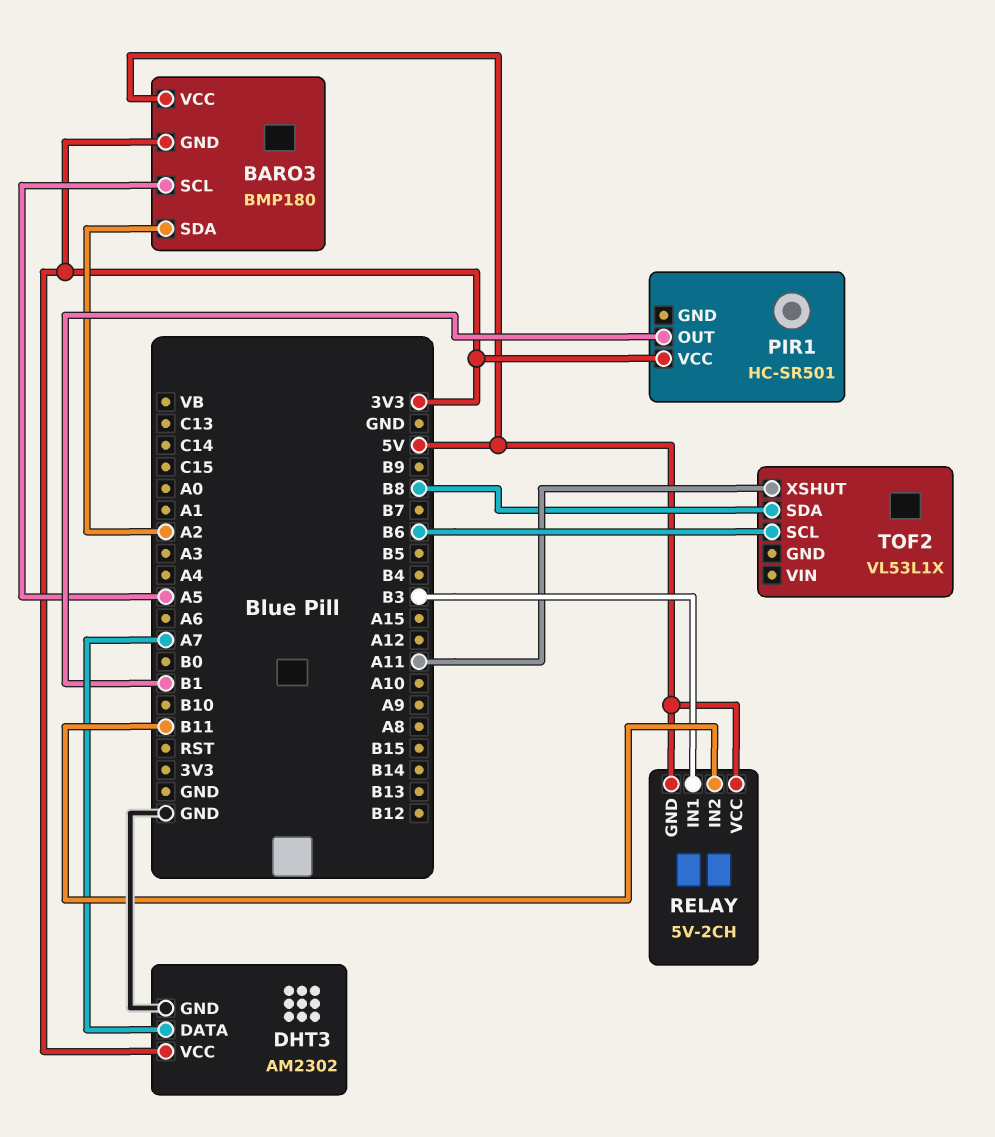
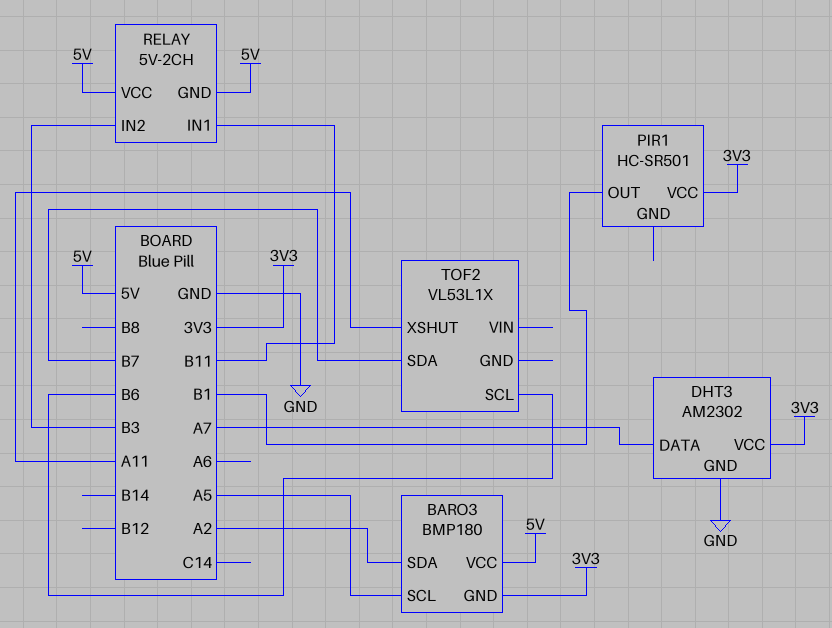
RELAY pin IN1: B3 -> B11
RELAY pin IN2: B11 -> B3
TOF2 pin SDA: B8 -> B7

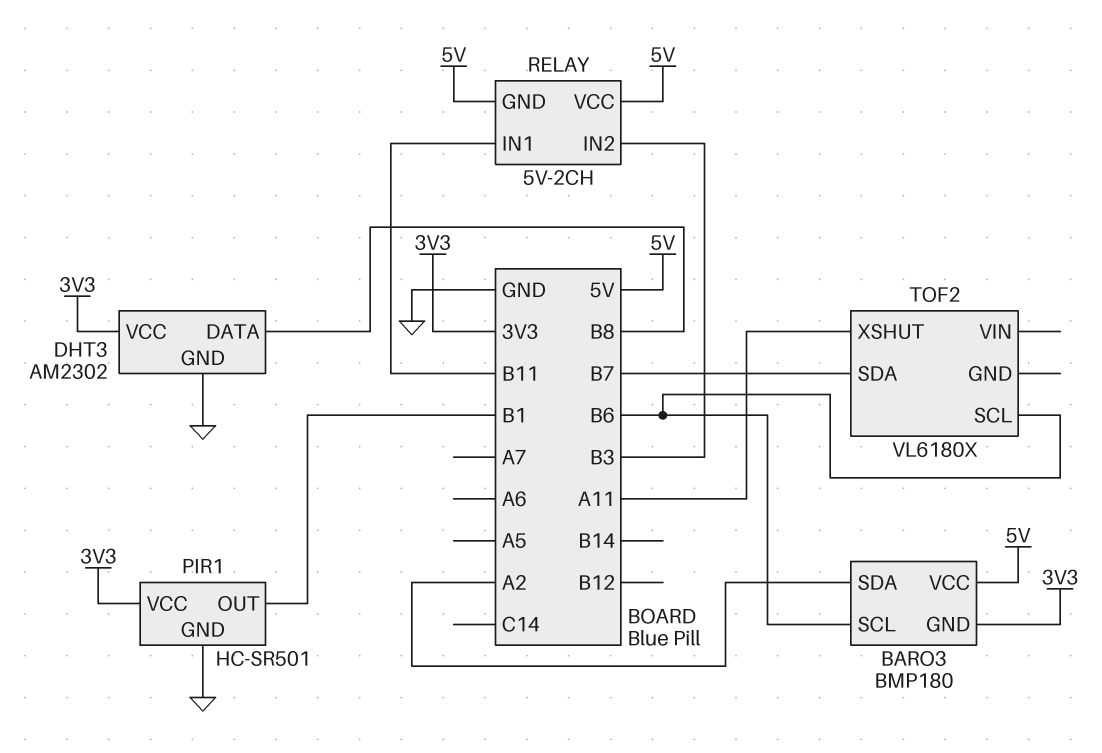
BARO3 pin SCL: A5 -> B6
DHT3 pin DATA: A7 -> B8
PIR1 pin GND: none -> GND
TOF2: VL53L1X -> VL6180X

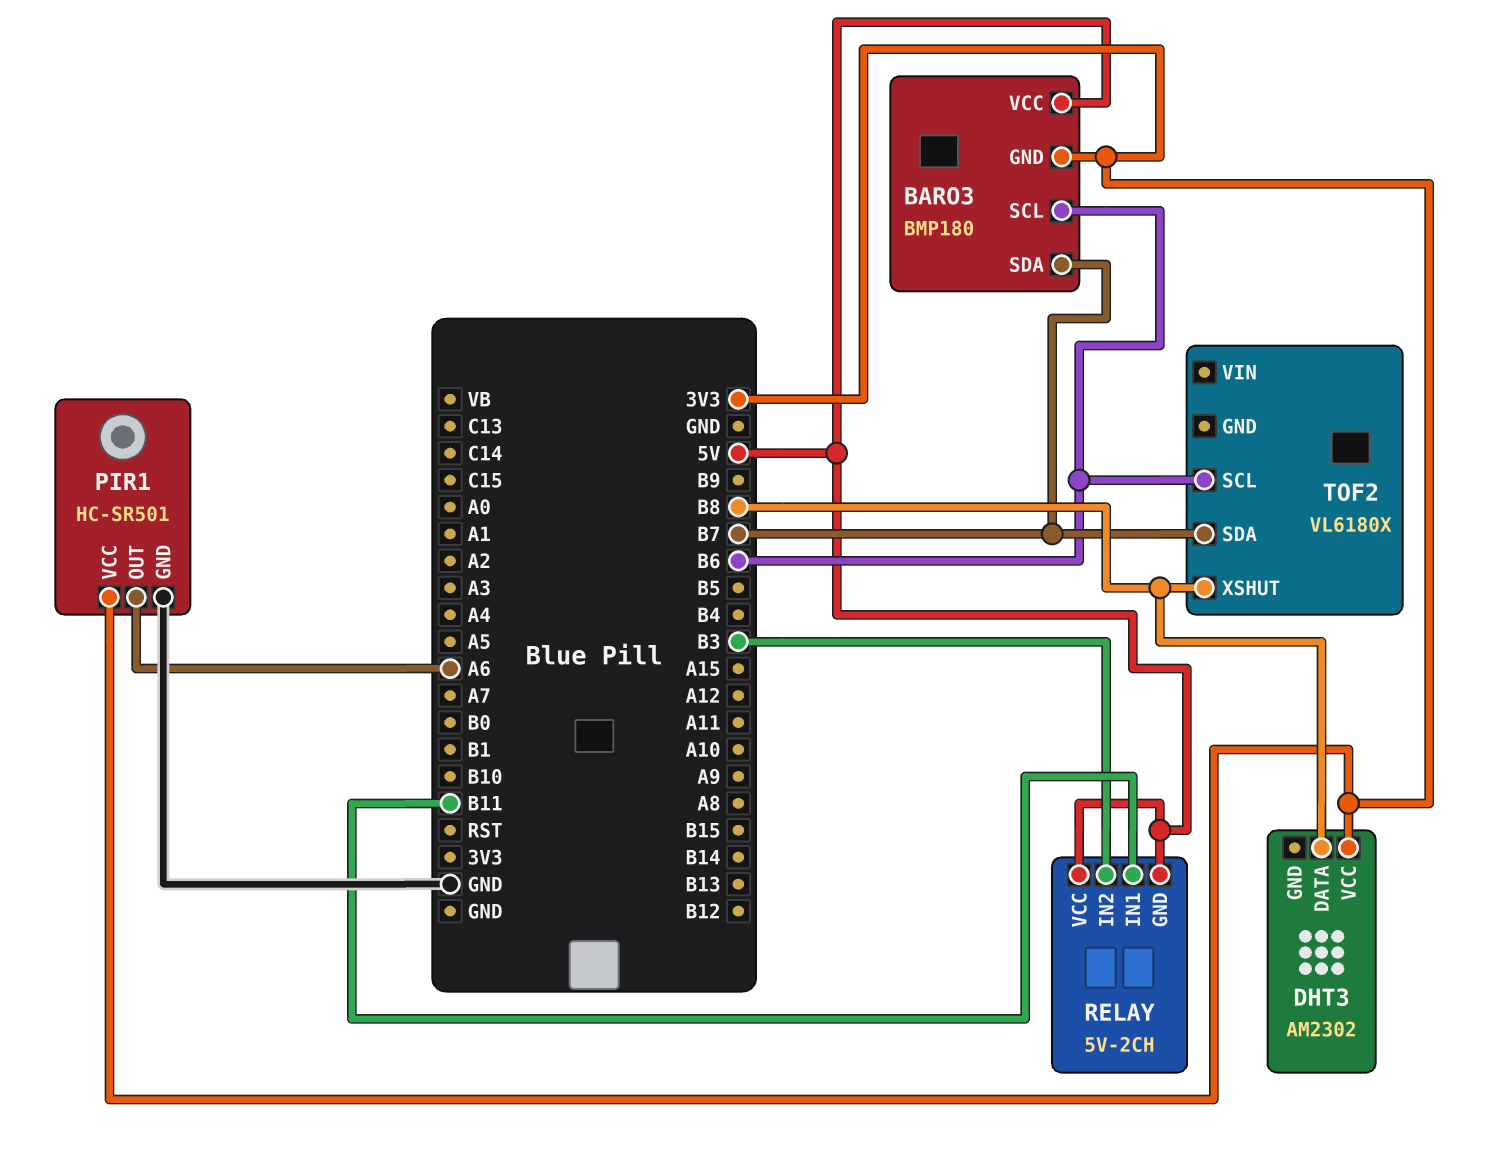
BARO3 pin SDA: A2 -> B7
DHT3 pin GND: GND -> none
PIR1 pin OUT: B1 -> A6
TOF2 pin XSHUT: A11 -> B8

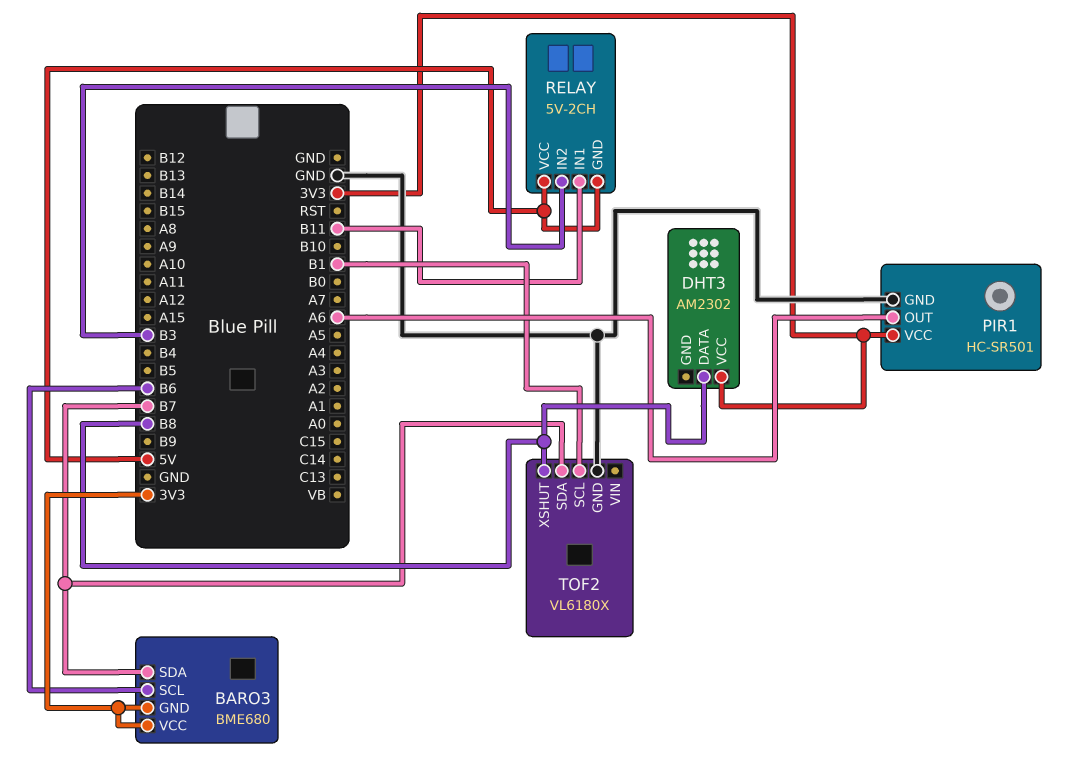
BARO3: BMP180 -> BME680
BARO3 pin VCC: 5V -> 3V3
TOF2 pin GND: none -> GND
TOF2 pin SCL: B6 -> B1

